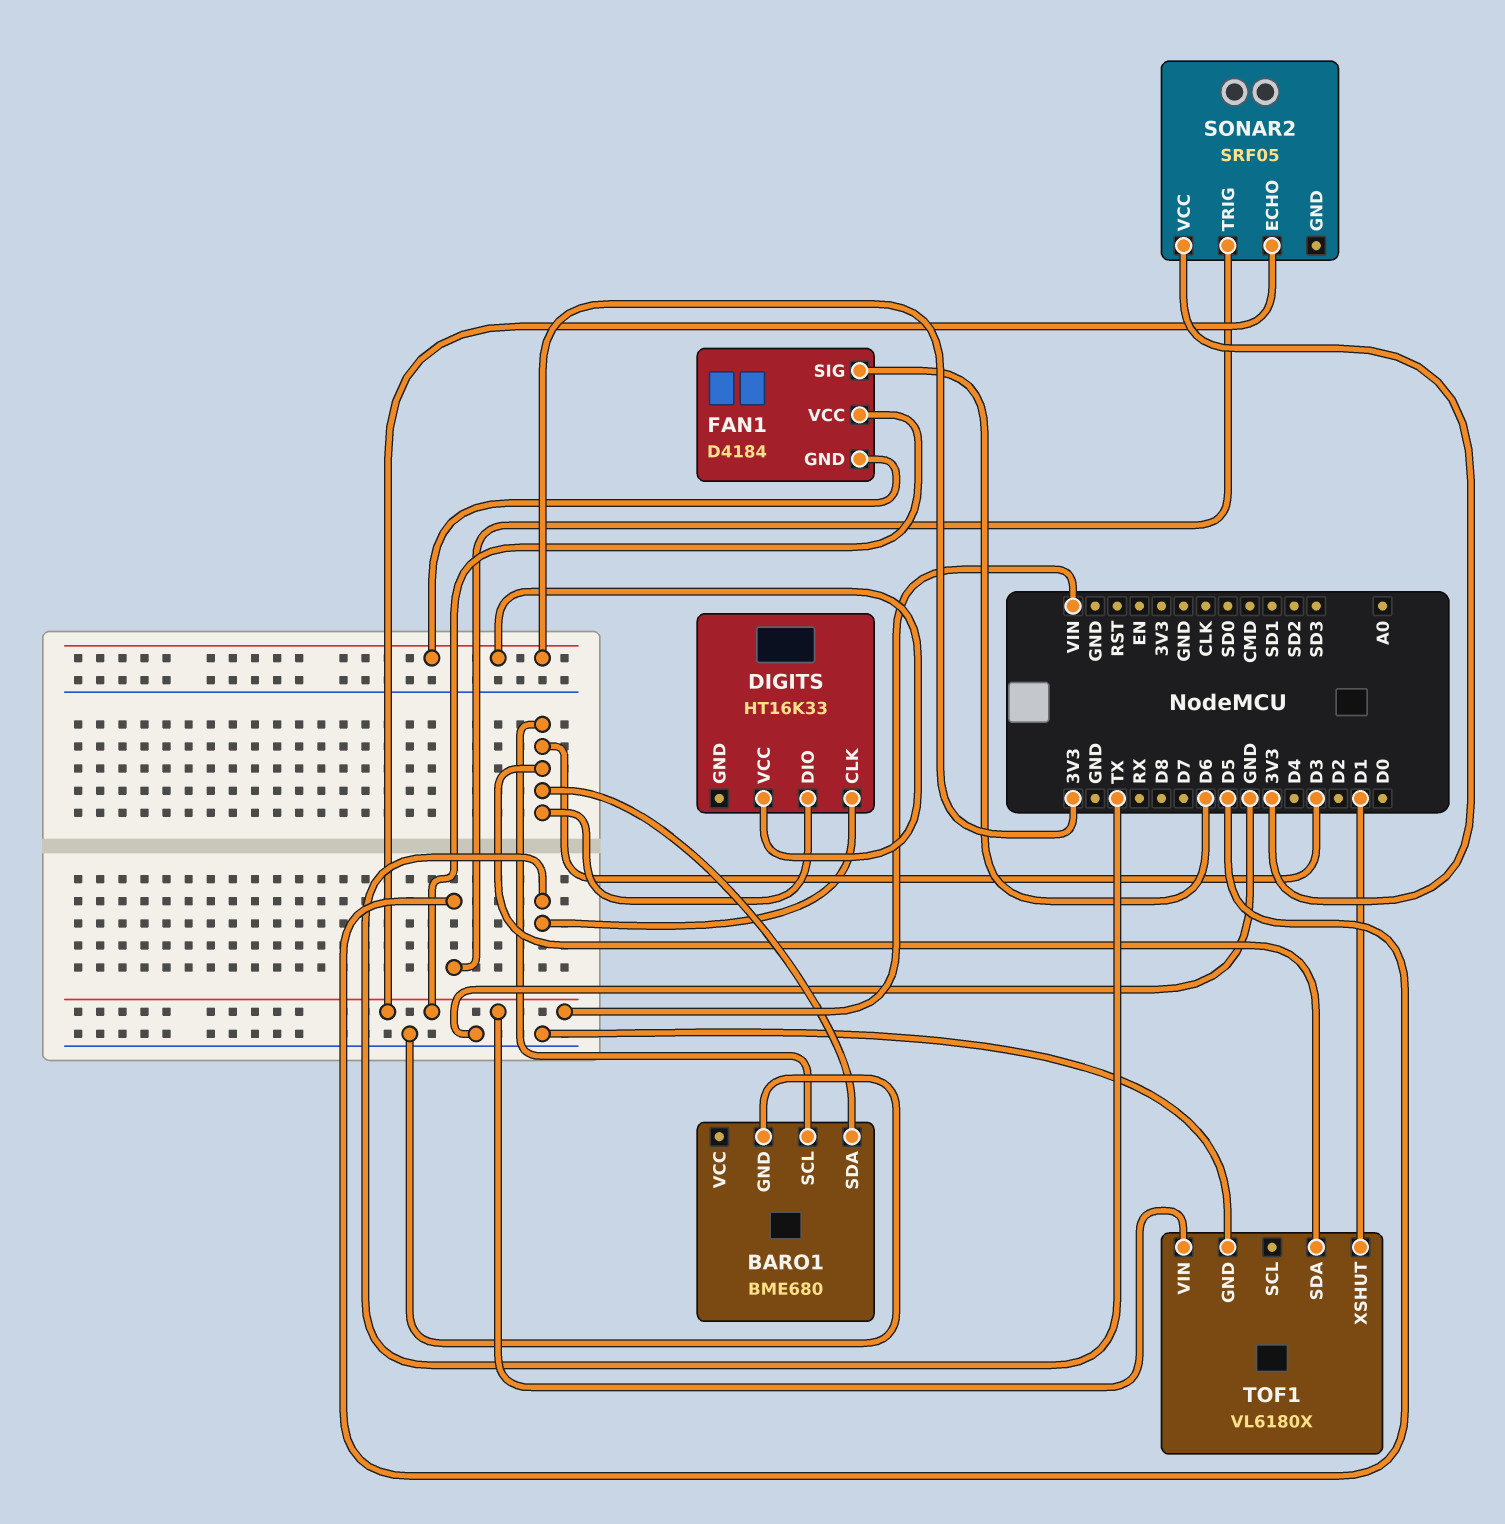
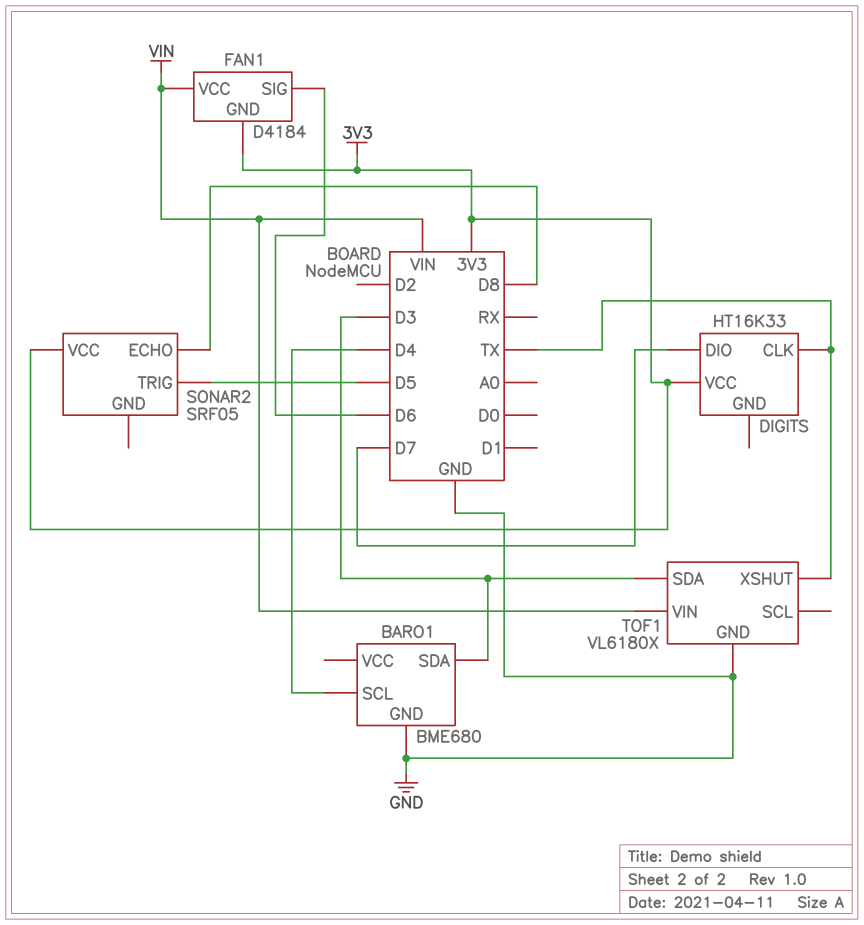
BARO1 pin SCL: D3 -> D4
DIGITS pin DIO: D3 -> D7
SONAR2 pin ECHO: VIN -> D8
TOF1 pin XSHUT: D1 -> TX

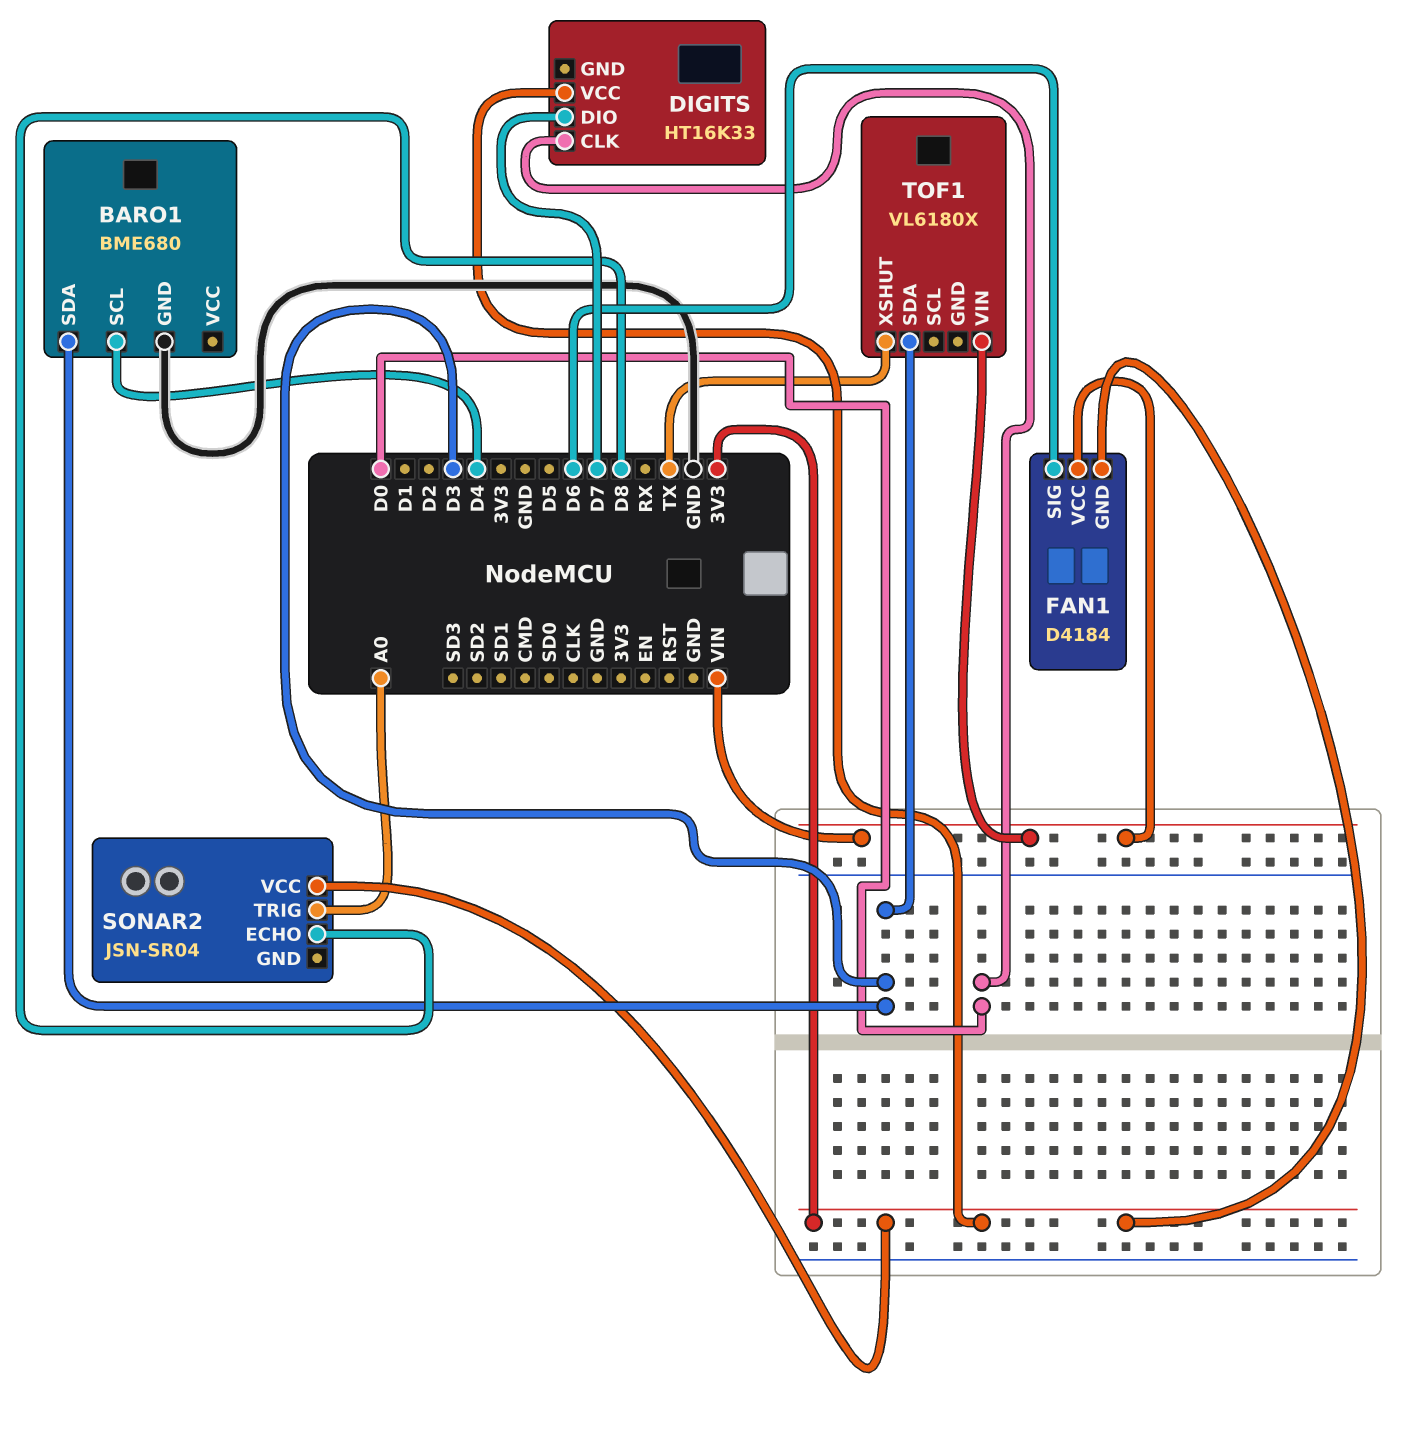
DIGITS pin CLK: TX -> D0
SONAR2: SRF05 -> JSN-SR04
SONAR2 pin TRIG: D5 -> A0
TOF1 pin GND: GND -> none

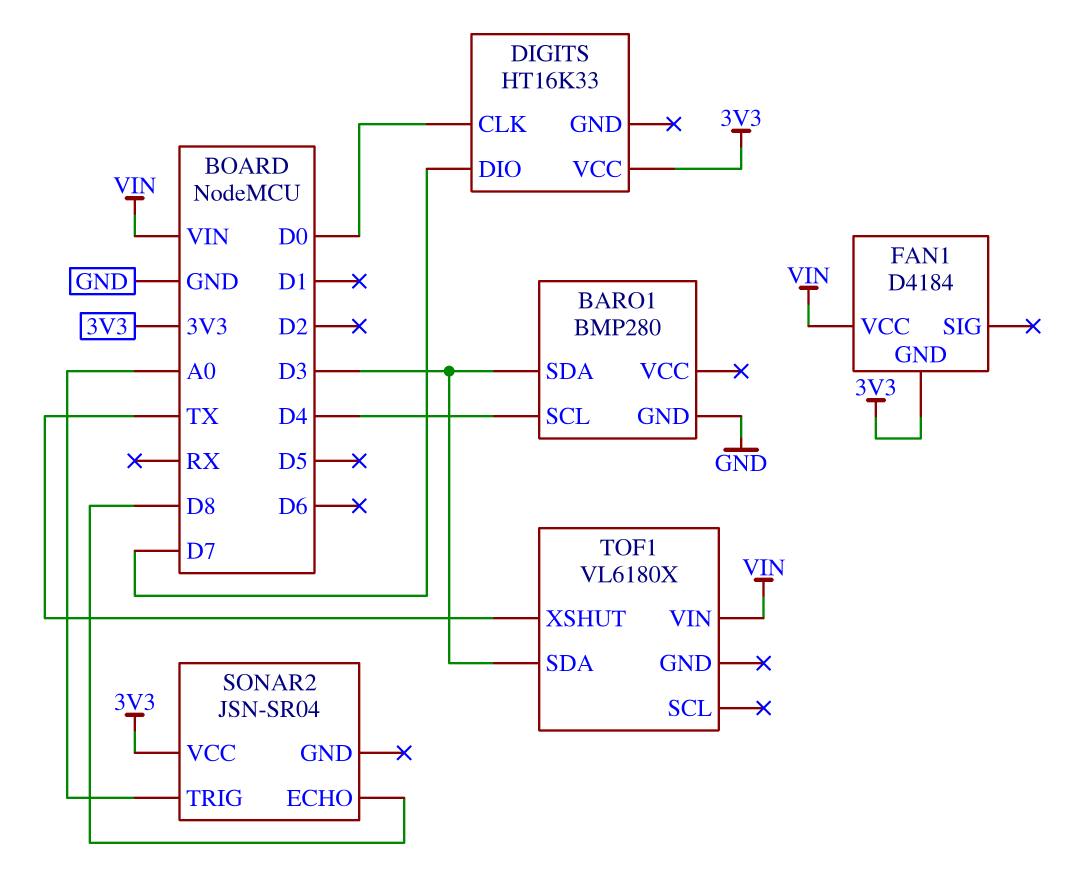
BARO1: BME680 -> BMP280
FAN1 pin SIG: D6 -> none

